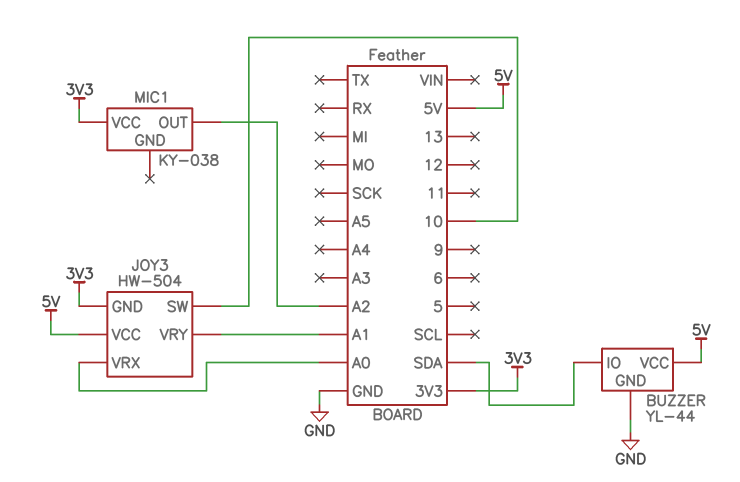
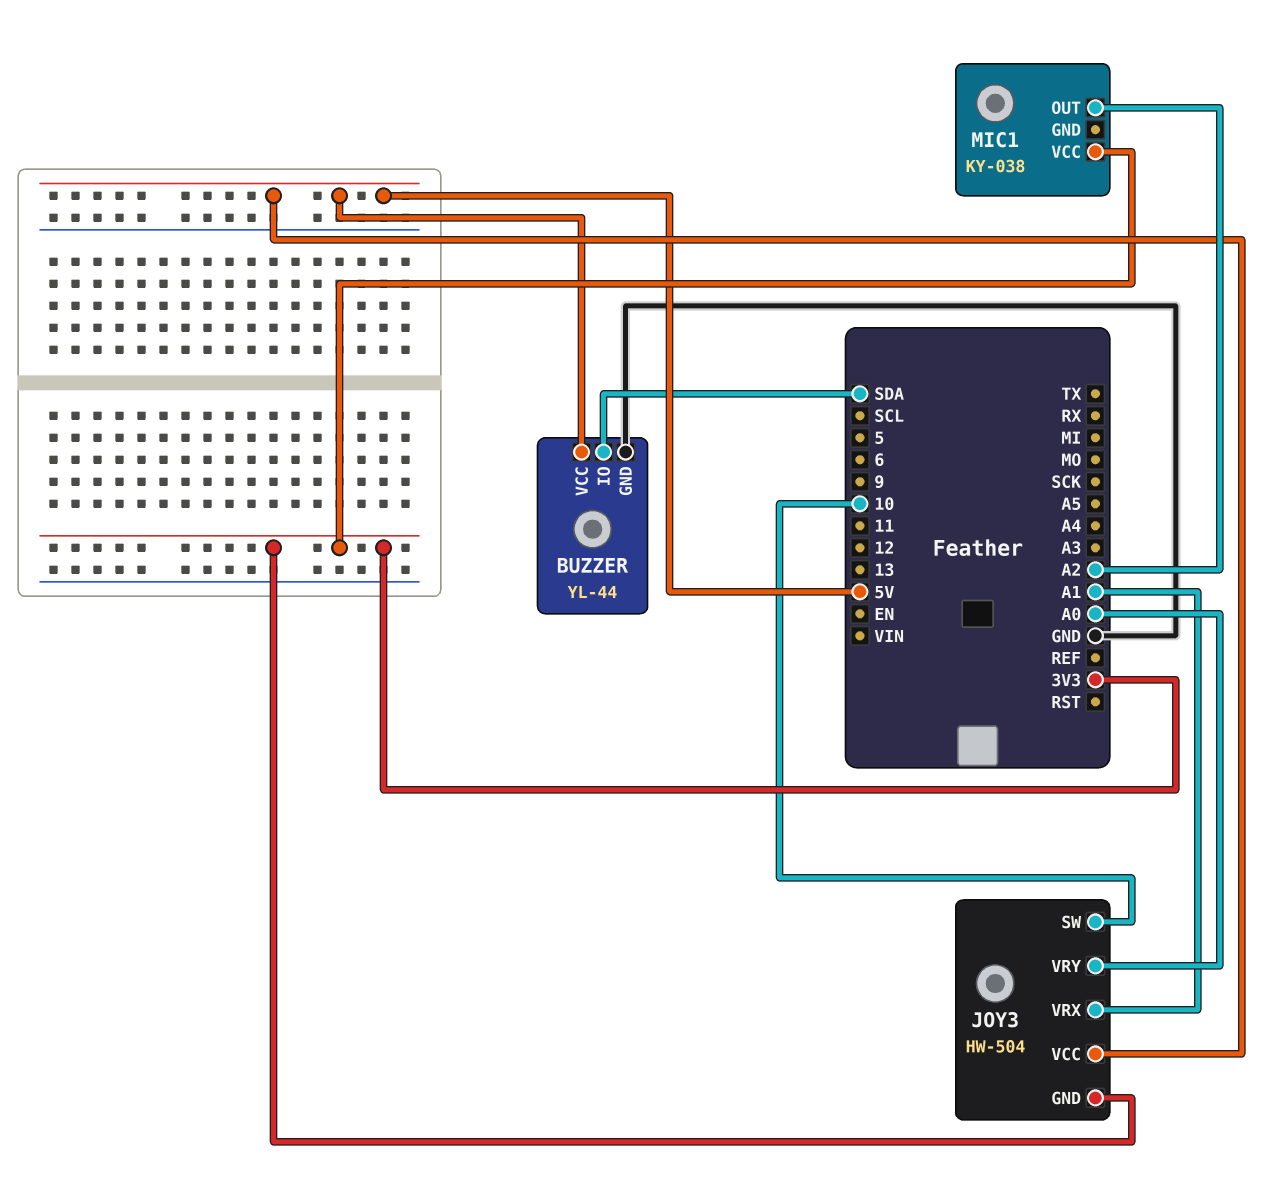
JOY3 pin VRX: A0 -> A1
JOY3 pin VRY: A1 -> A0

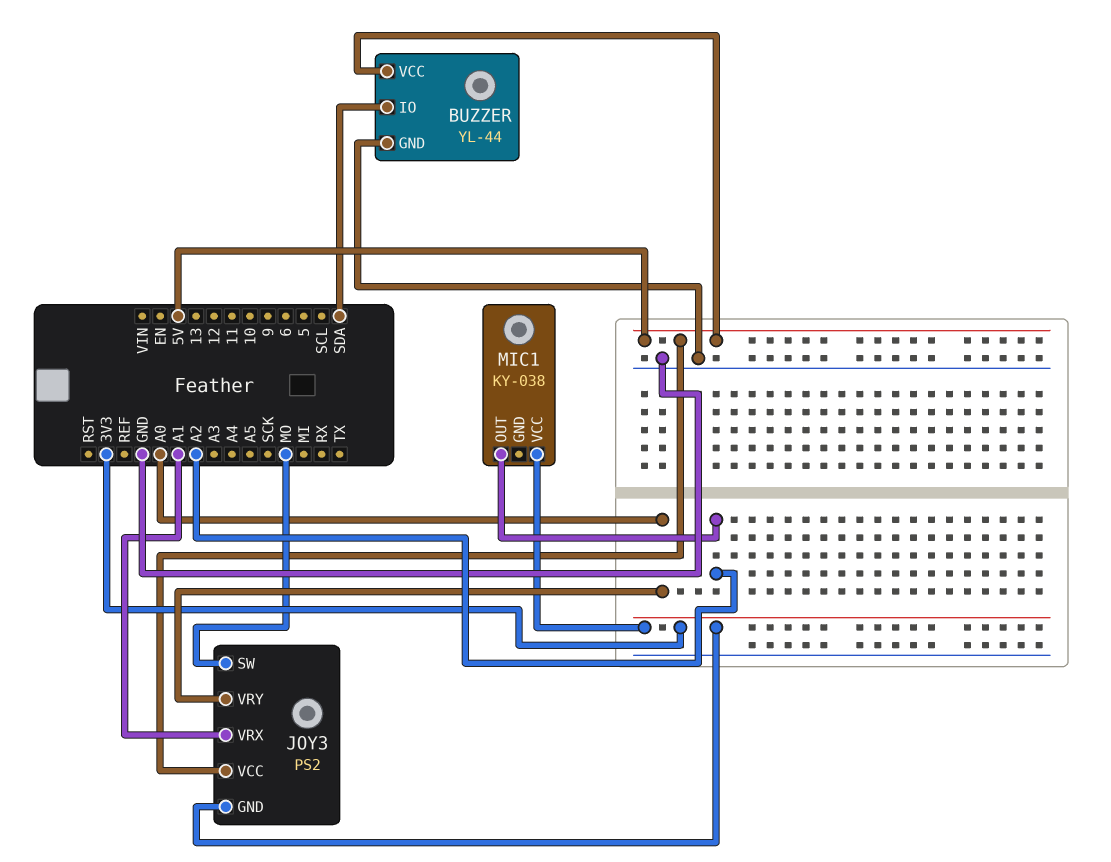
JOY3: HW-504 -> PS2
JOY3 pin SW: 10 -> MO

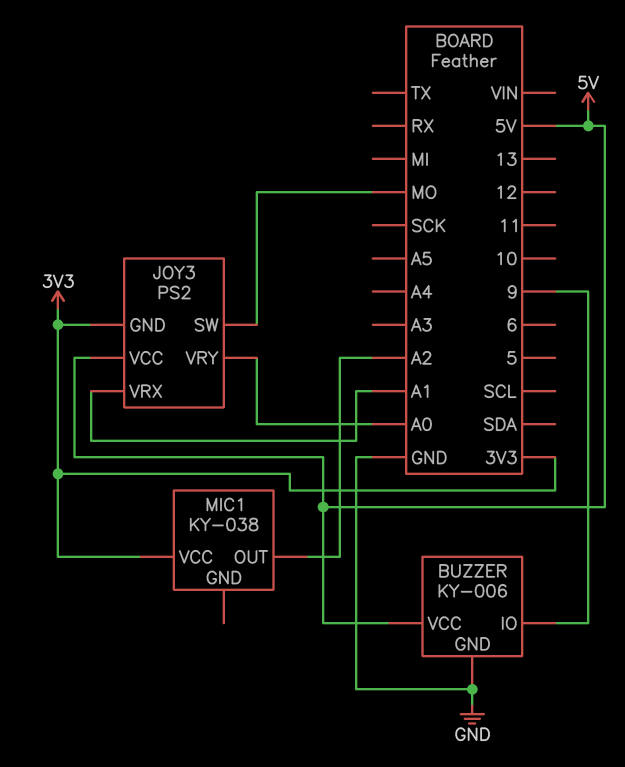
BUZZER: YL-44 -> KY-006
BUZZER pin IO: SDA -> 9

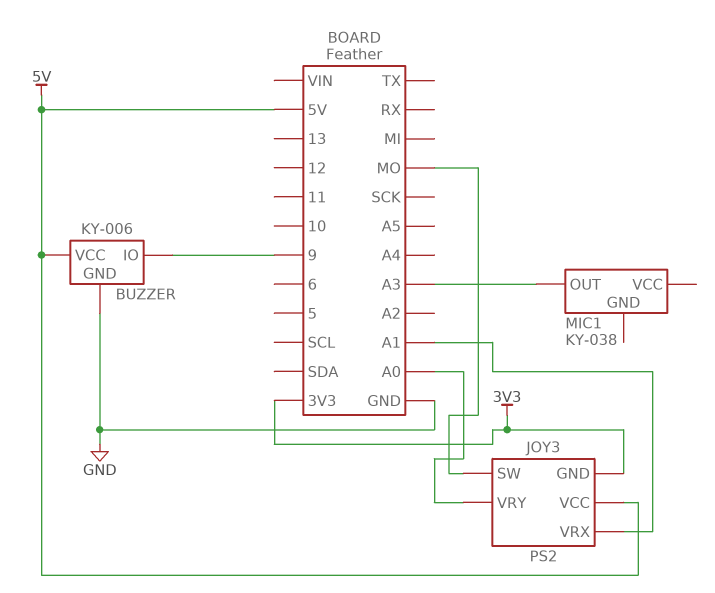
MIC1 pin OUT: A2 -> A3
MIC1 pin VCC: 3V3 -> none

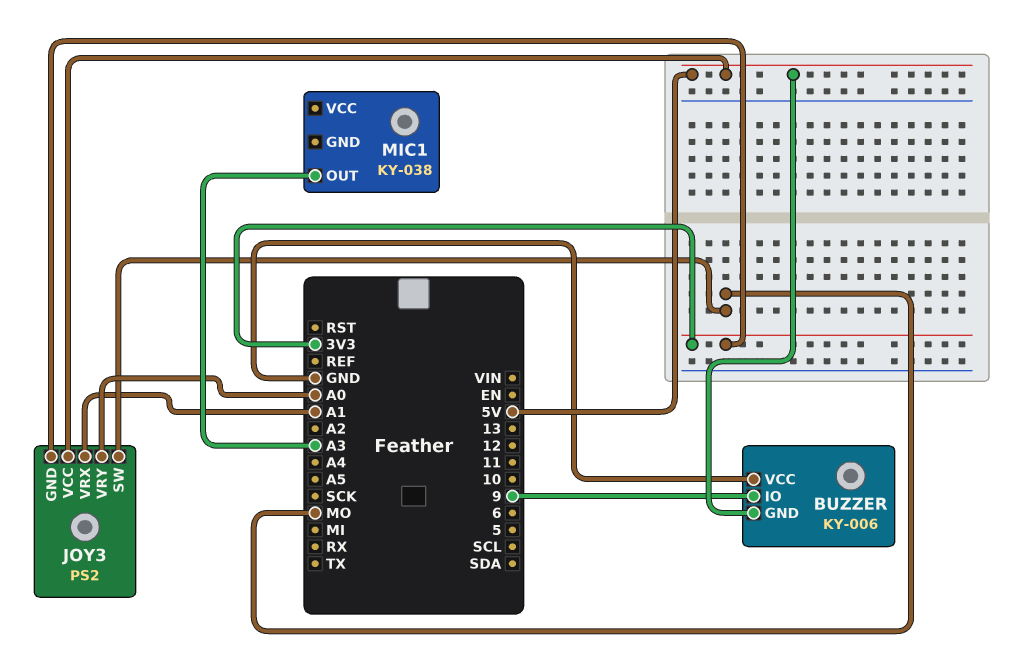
BUZZER pin GND: GND -> 5V
BUZZER pin VCC: 5V -> GND

